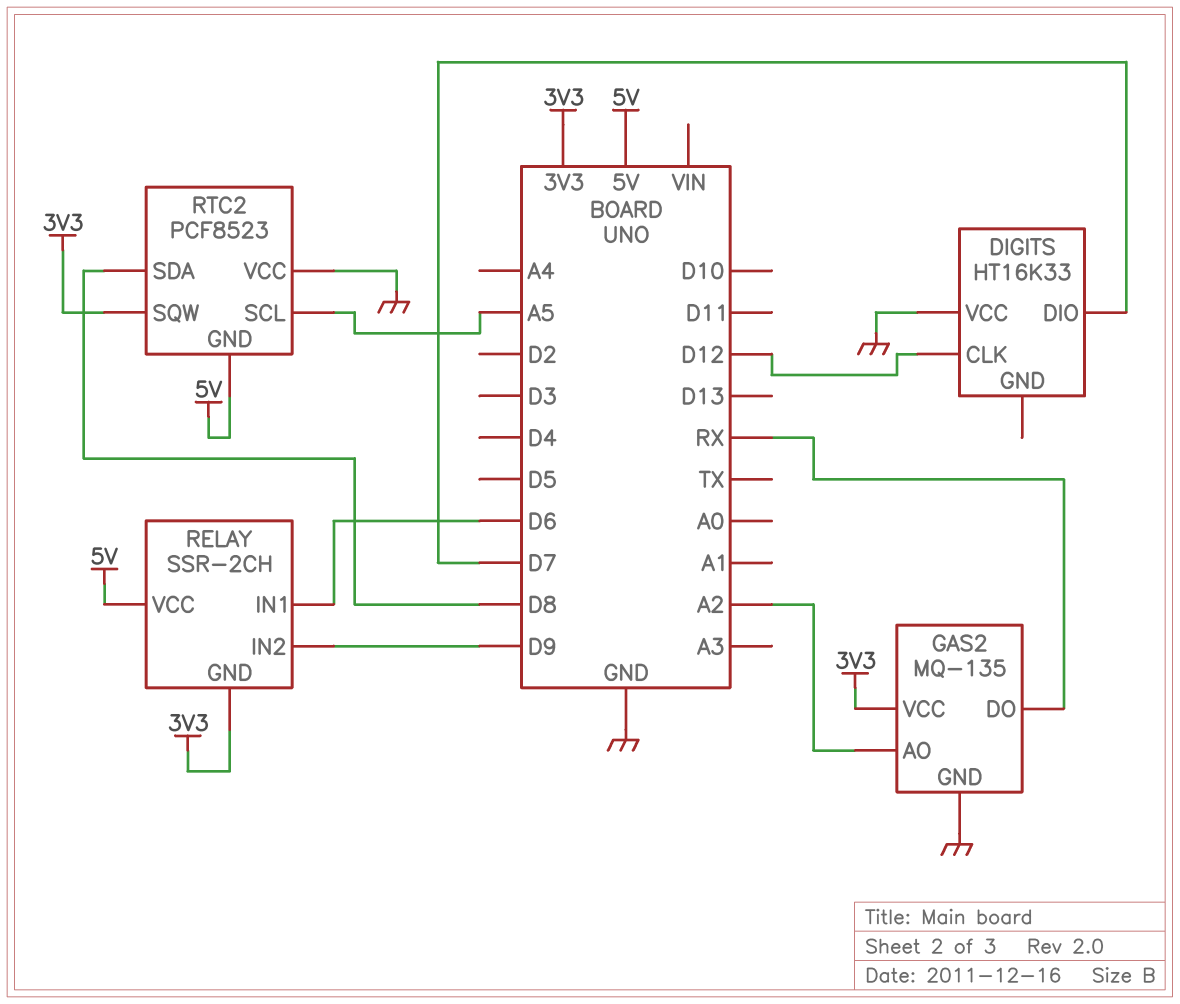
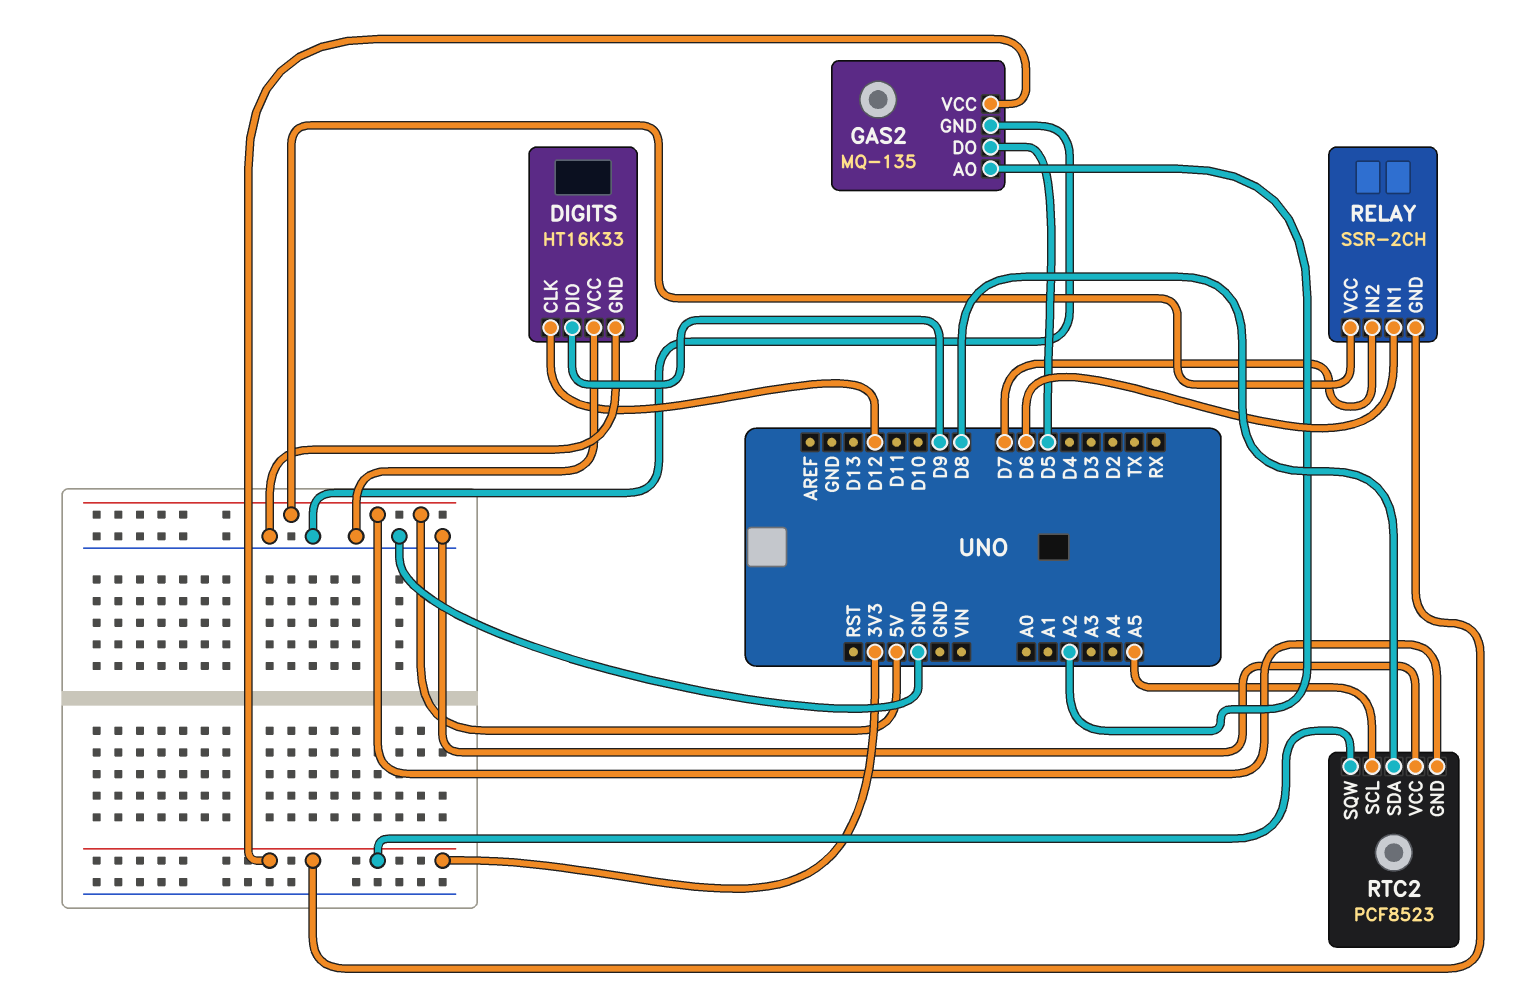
DIGITS pin DIO: D7 -> D9
DIGITS pin GND: none -> GND
GAS2 pin DO: RX -> D5
RELAY pin IN2: D9 -> D7

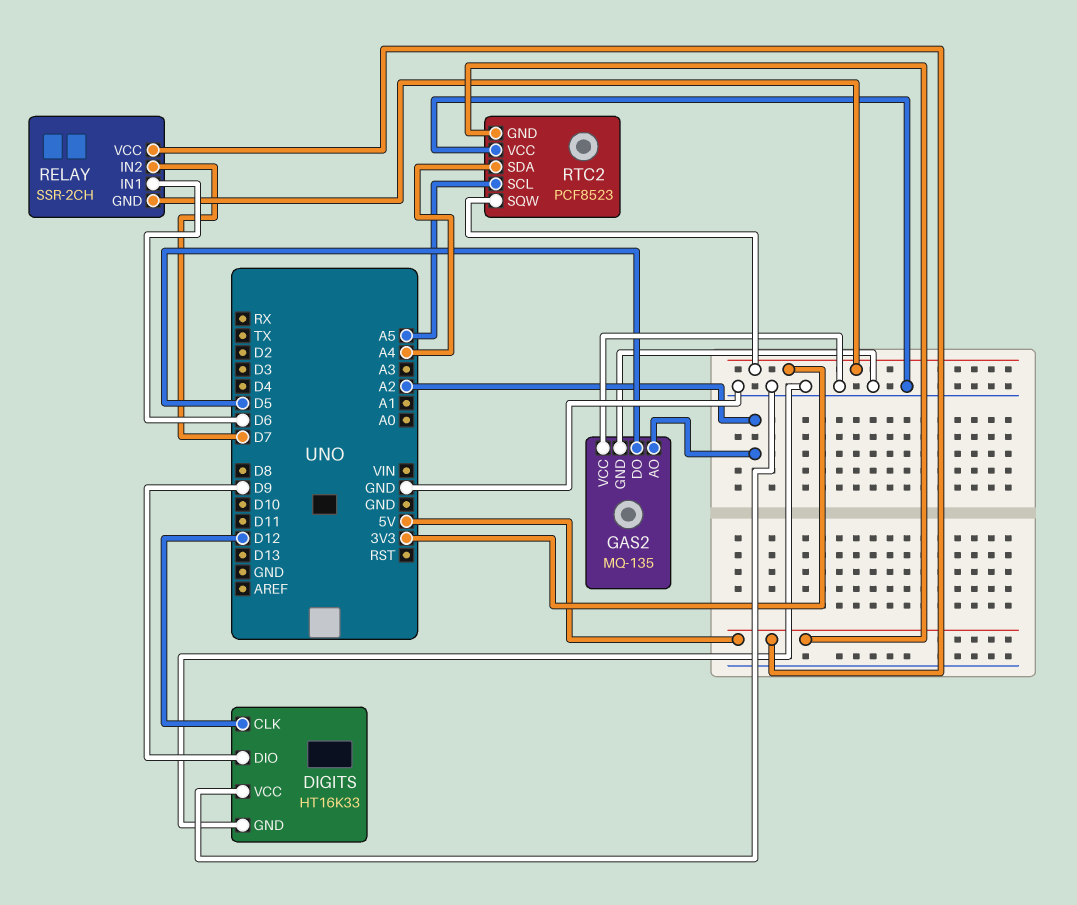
GAS2 pin VCC: 3V3 -> GND
RTC2 pin SDA: D8 -> A4

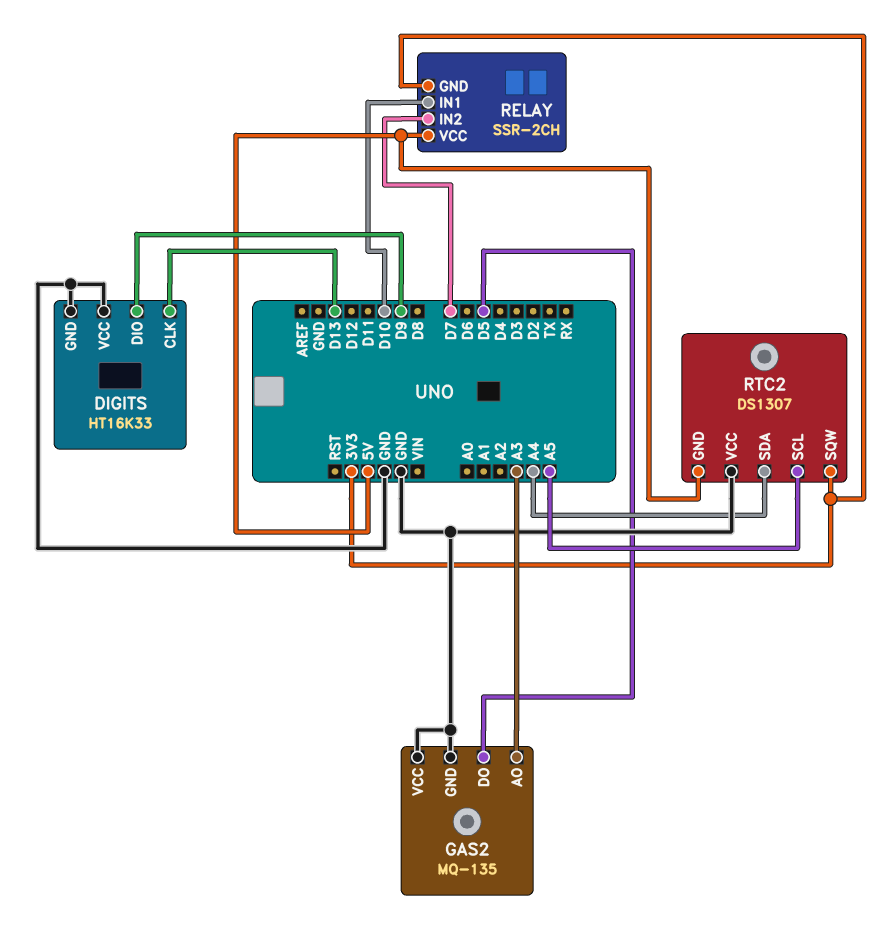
DIGITS pin CLK: D12 -> D13
GAS2 pin AO: A2 -> A3
RELAY pin IN1: D6 -> D10
RTC2: PCF8523 -> DS1307

